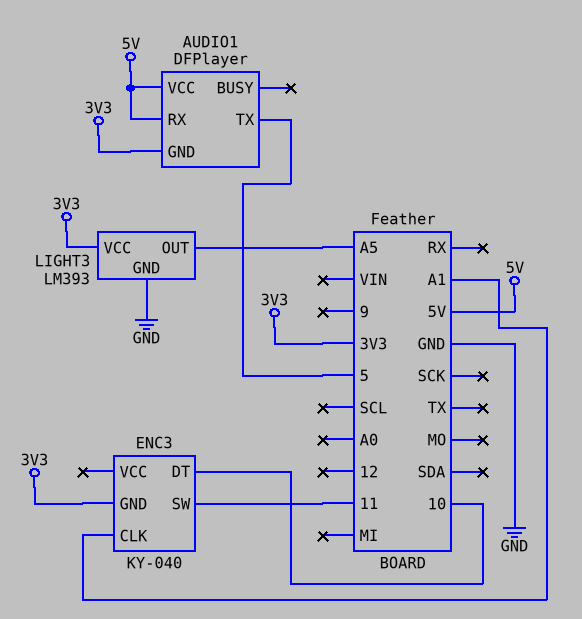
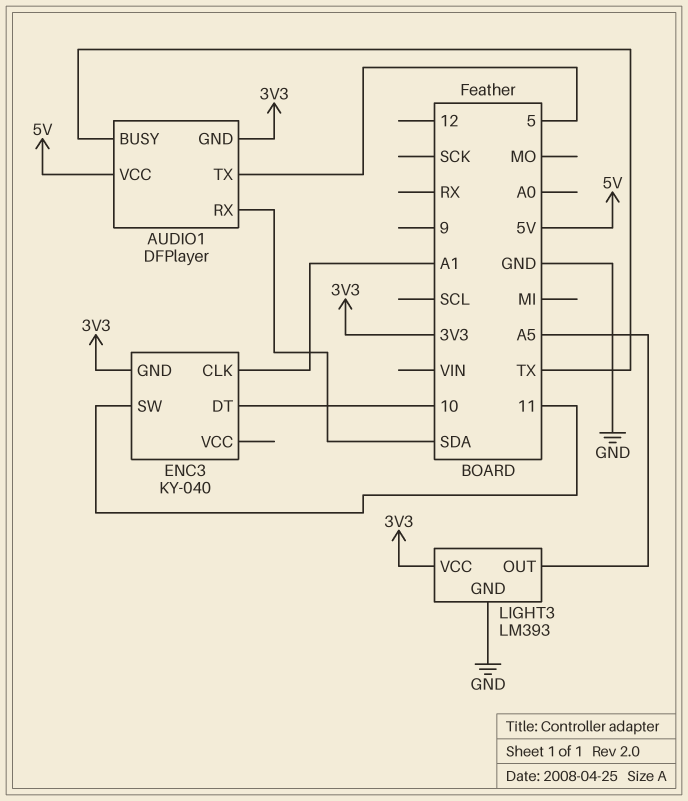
AUDIO1 pin BUSY: none -> TX
AUDIO1 pin RX: 5V -> SDA

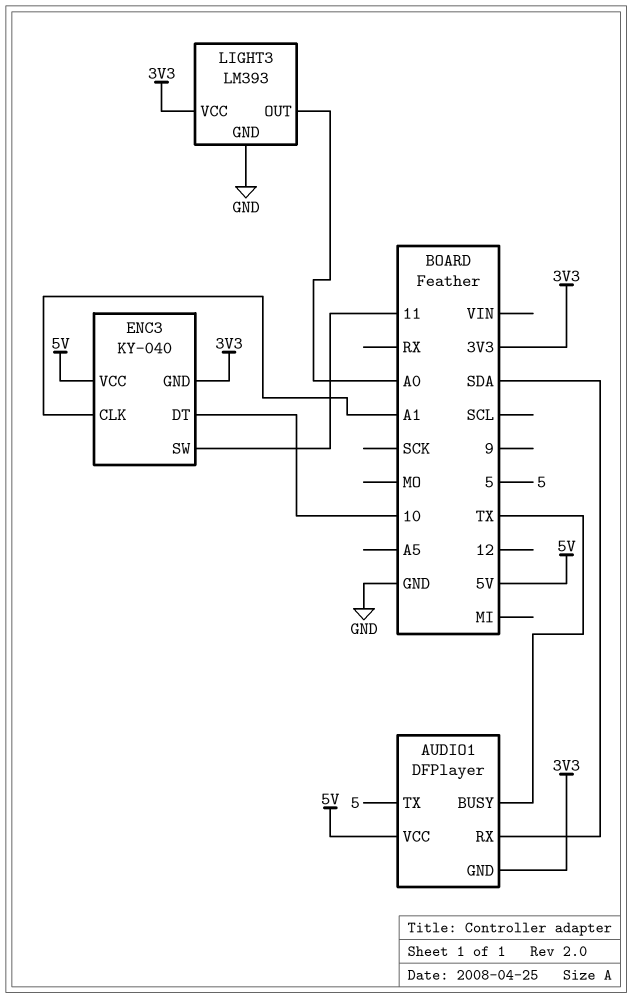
ENC3 pin VCC: none -> 5V
LIGHT3 pin OUT: A5 -> A0

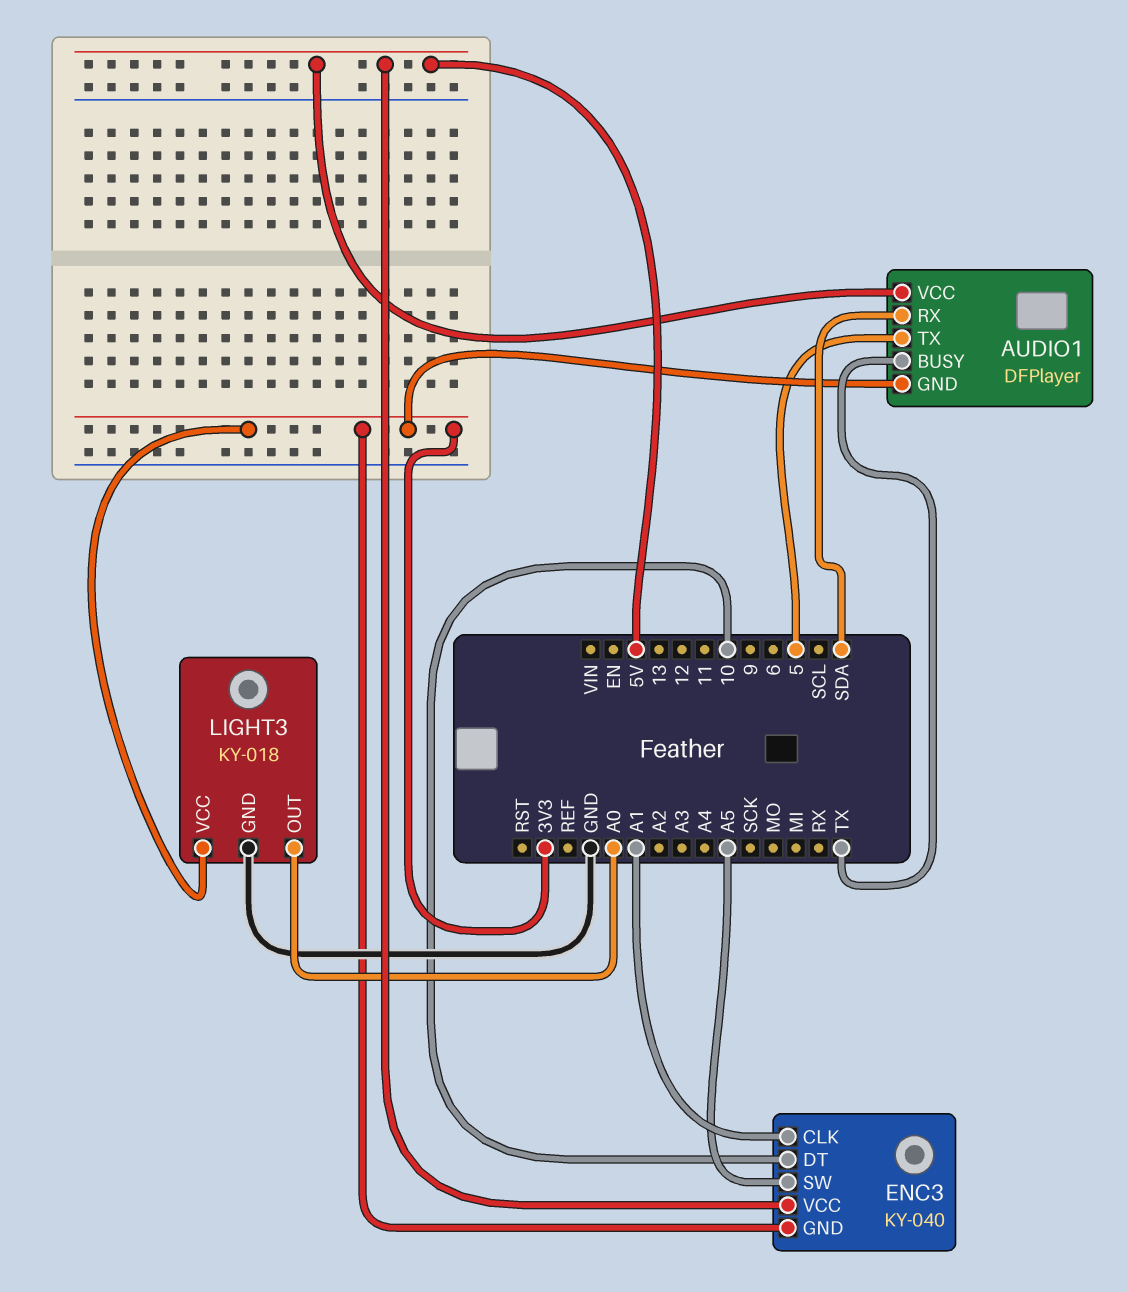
ENC3 pin SW: 11 -> A5
LIGHT3: LM393 -> KY-018

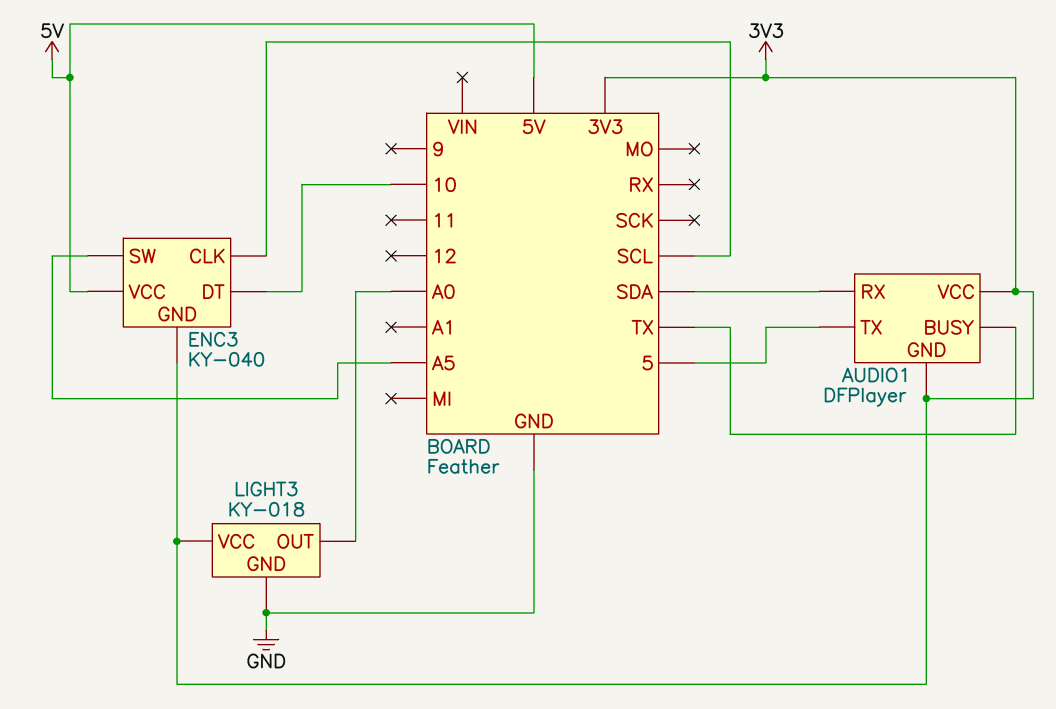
AUDIO1 pin VCC: 5V -> 3V3
ENC3 pin CLK: A1 -> SCL

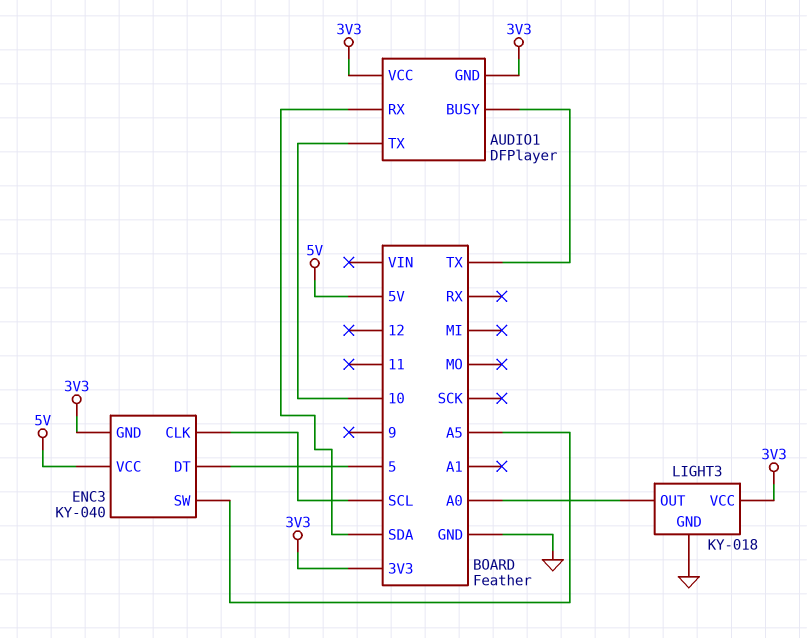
AUDIO1 pin TX: 5 -> 10
ENC3 pin DT: 10 -> 5

